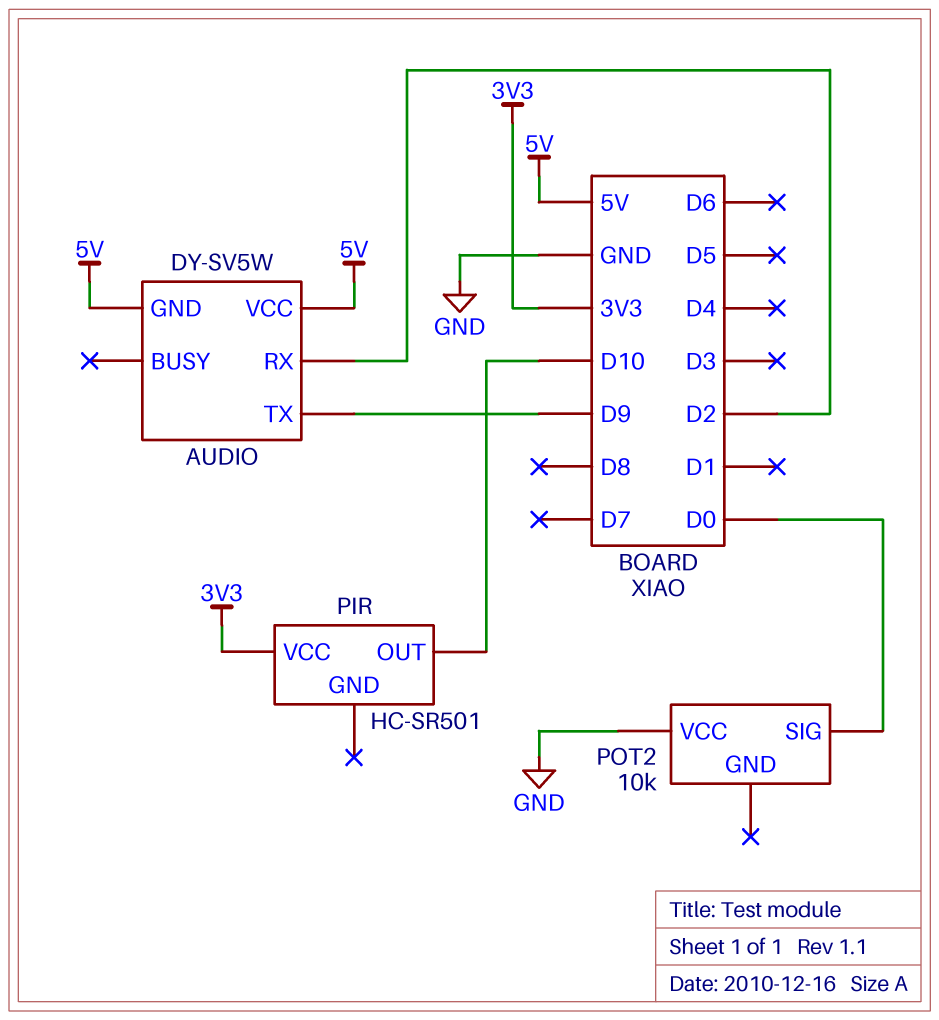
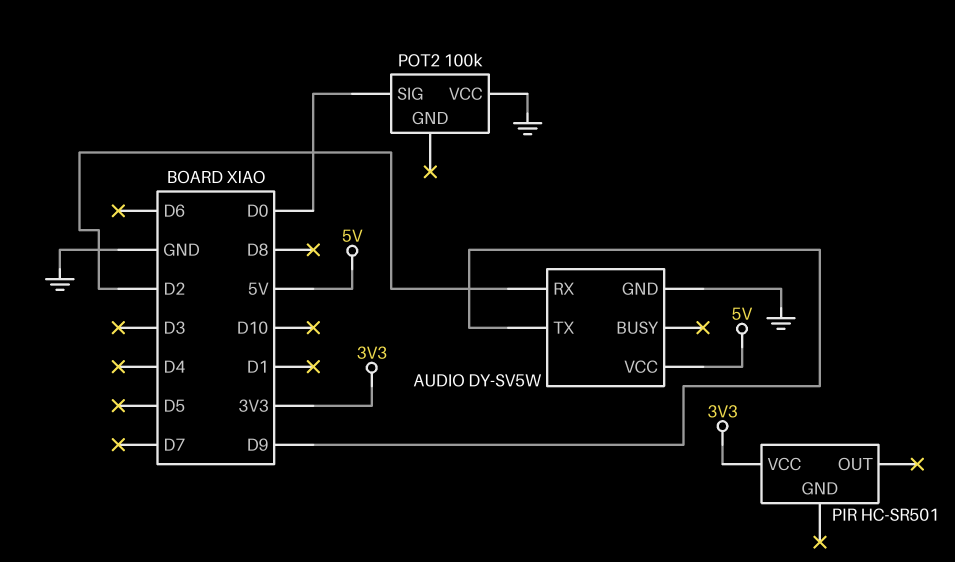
AUDIO pin GND: 5V -> GND
PIR pin OUT: D10 -> none
POT2: 10k -> 100k

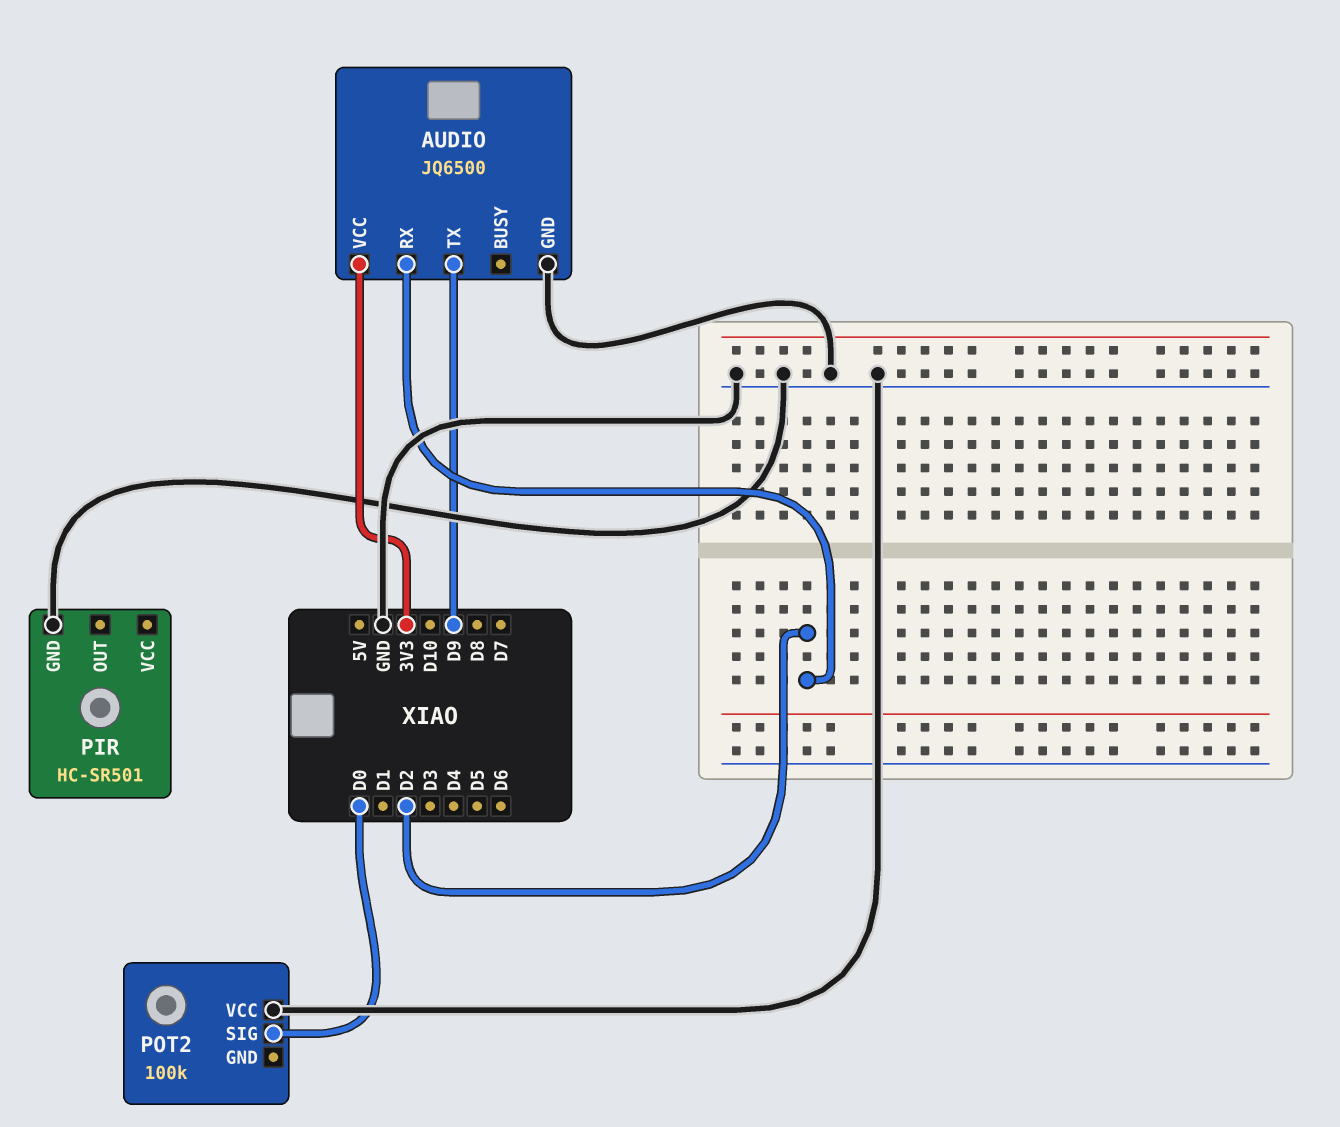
AUDIO: DY-SV5W -> JQ6500
AUDIO pin VCC: 5V -> 3V3
PIR pin GND: none -> GND
PIR pin VCC: 3V3 -> none

